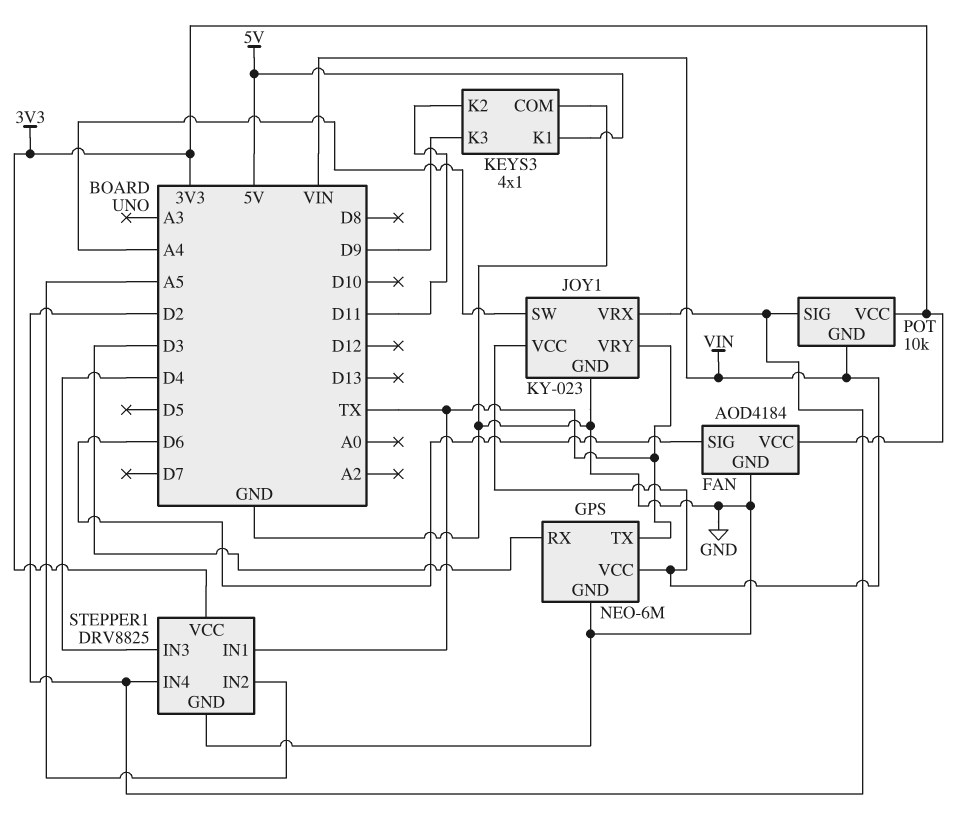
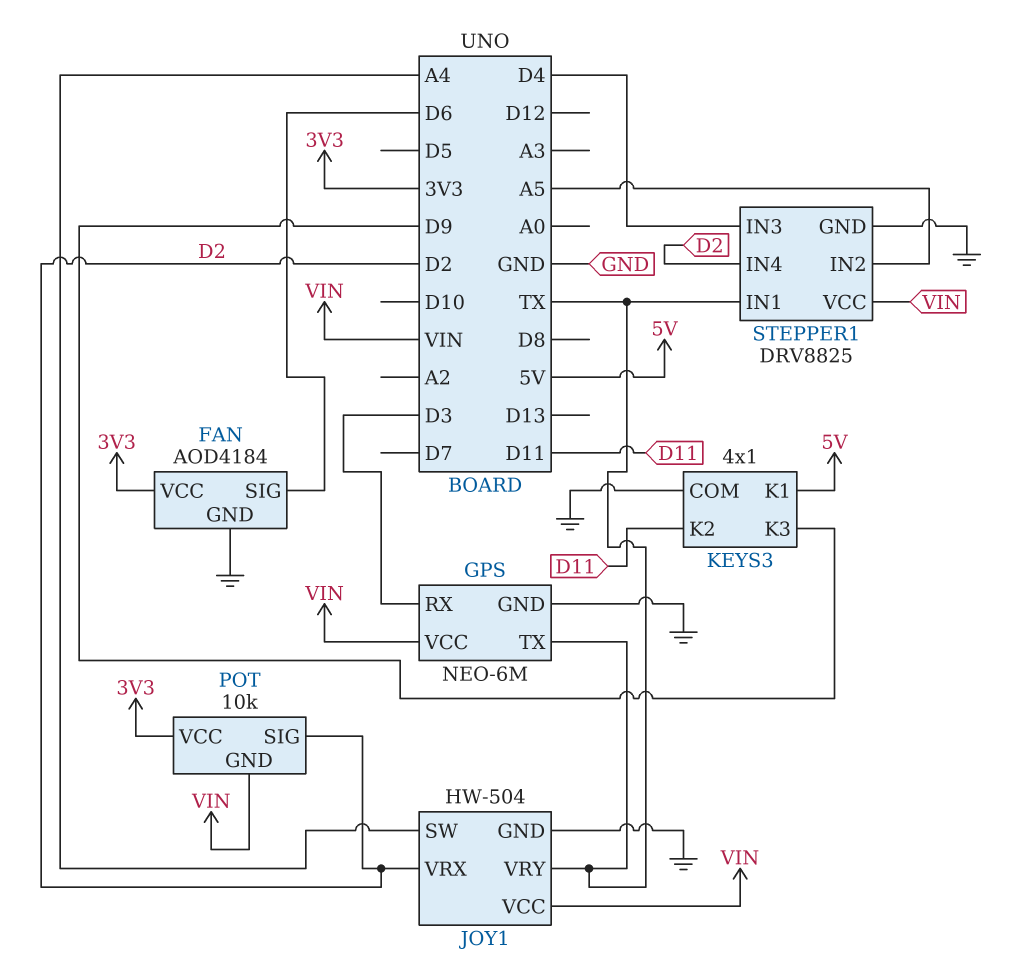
JOY1: KY-023 -> HW-504
STEPPER1 pin VCC: 3V3 -> VIN

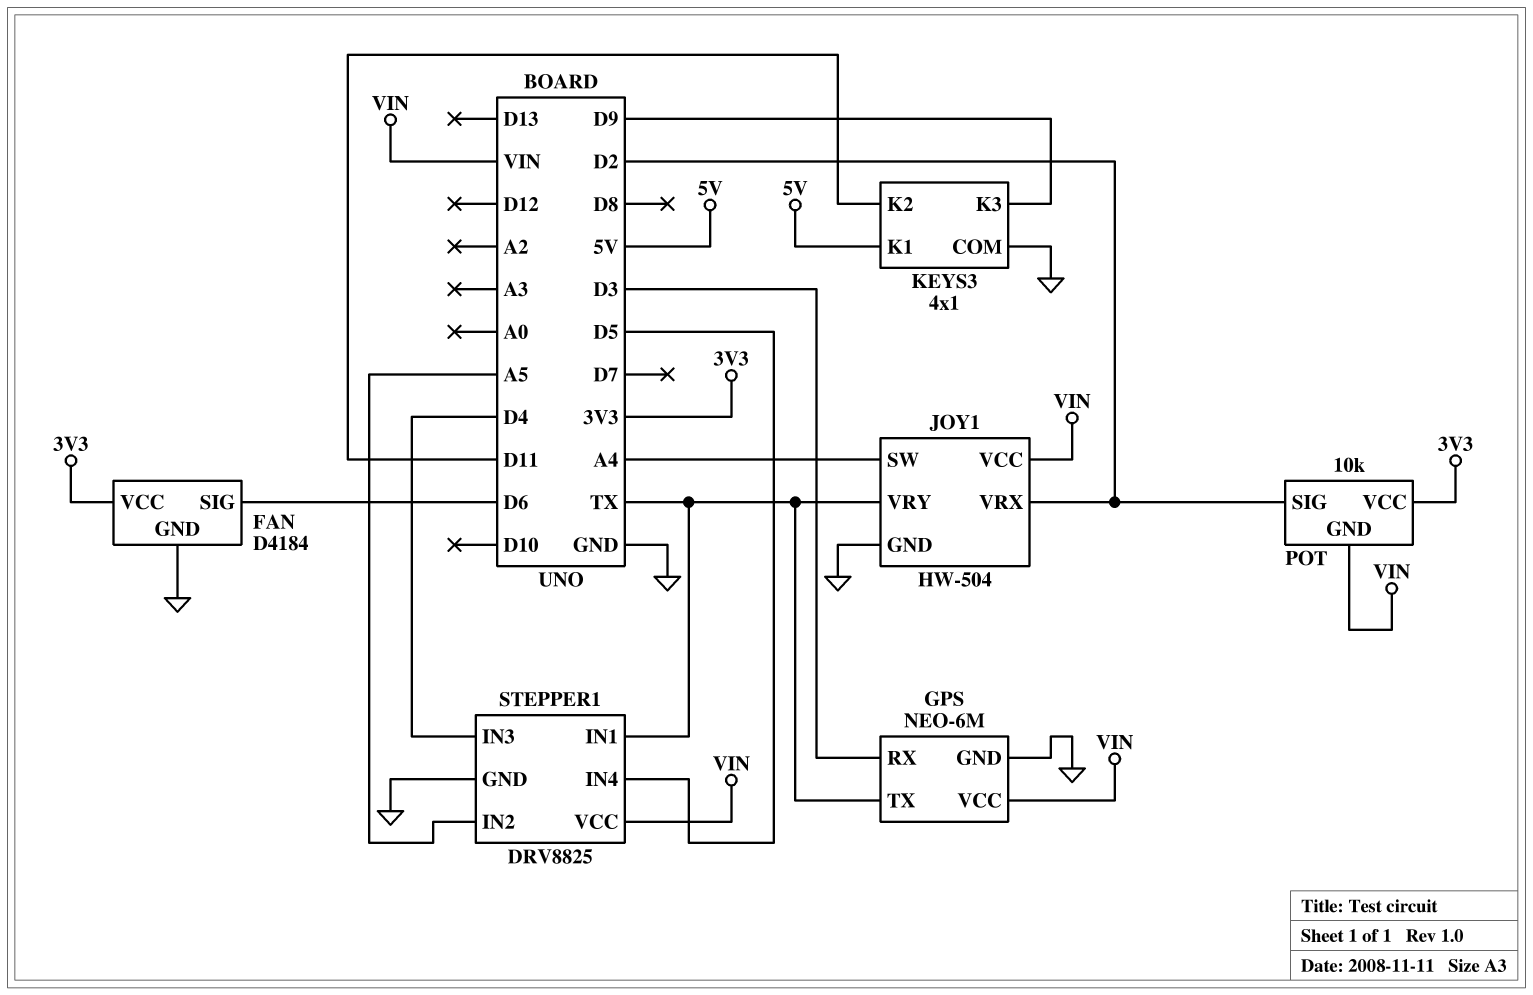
FAN: AOD4184 -> D4184
STEPPER1 pin IN4: D2 -> D5

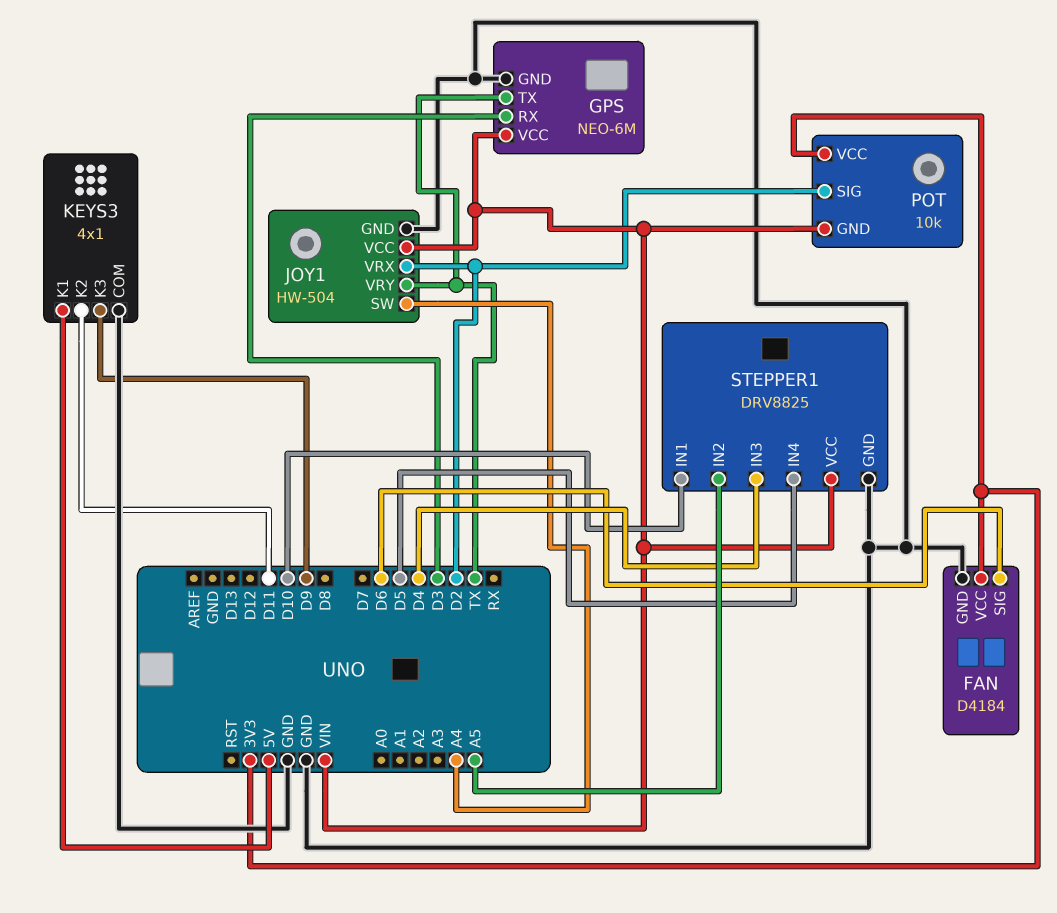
STEPPER1 pin IN1: TX -> D10

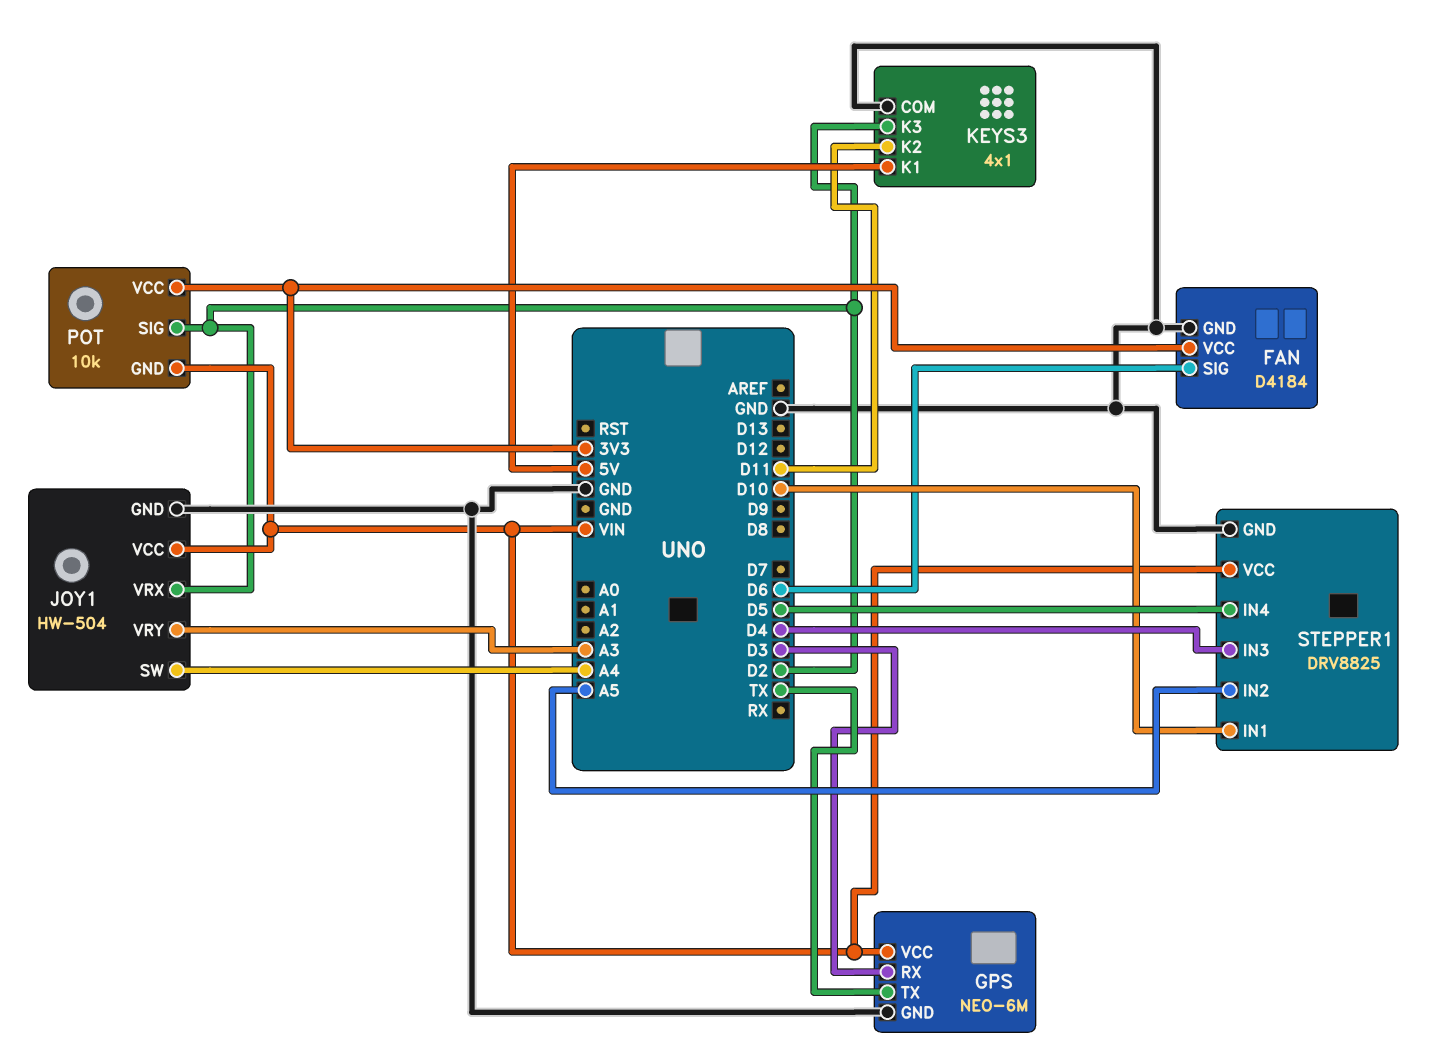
JOY1 pin VRY: TX -> A3
KEYS3 pin K3: D9 -> D2

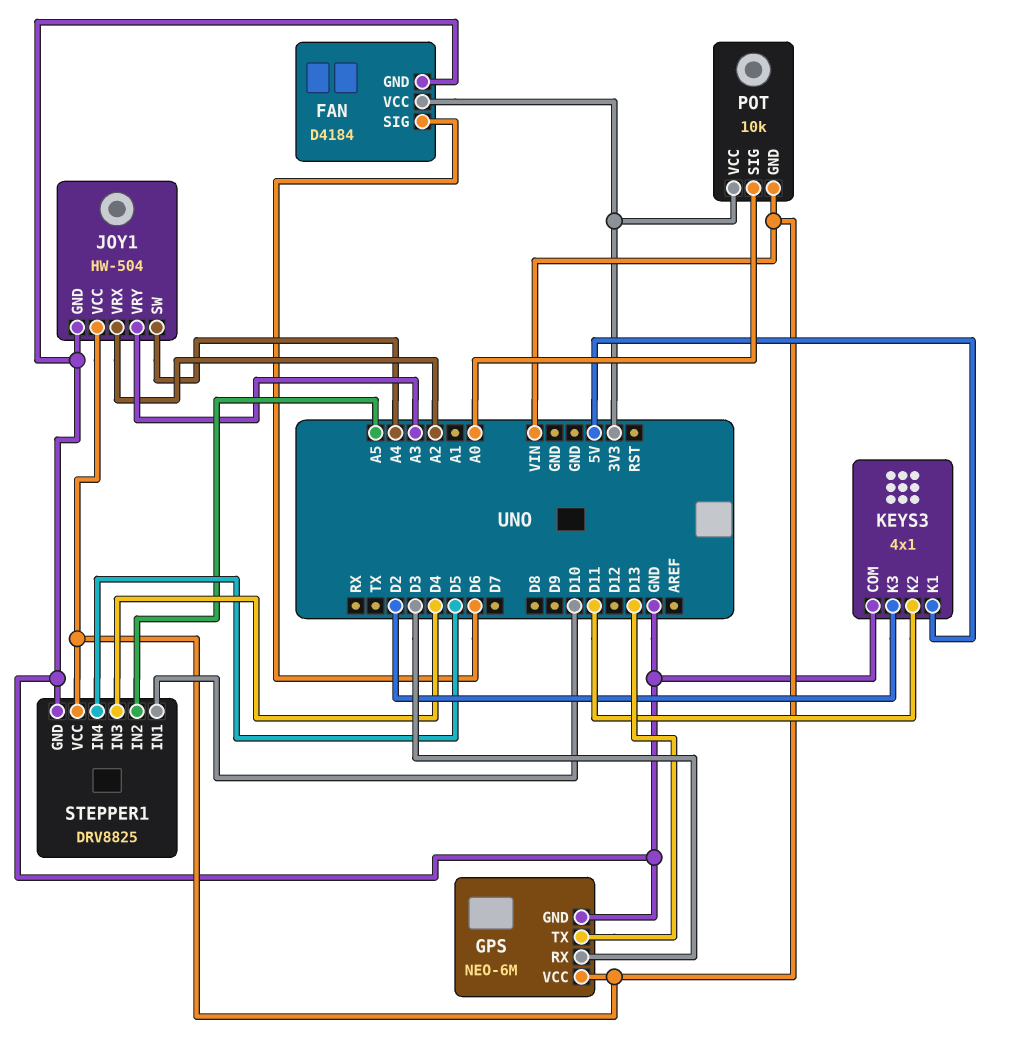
GPS pin TX: TX -> D13
JOY1 pin VRX: D2 -> A2
POT pin SIG: D2 -> A0

